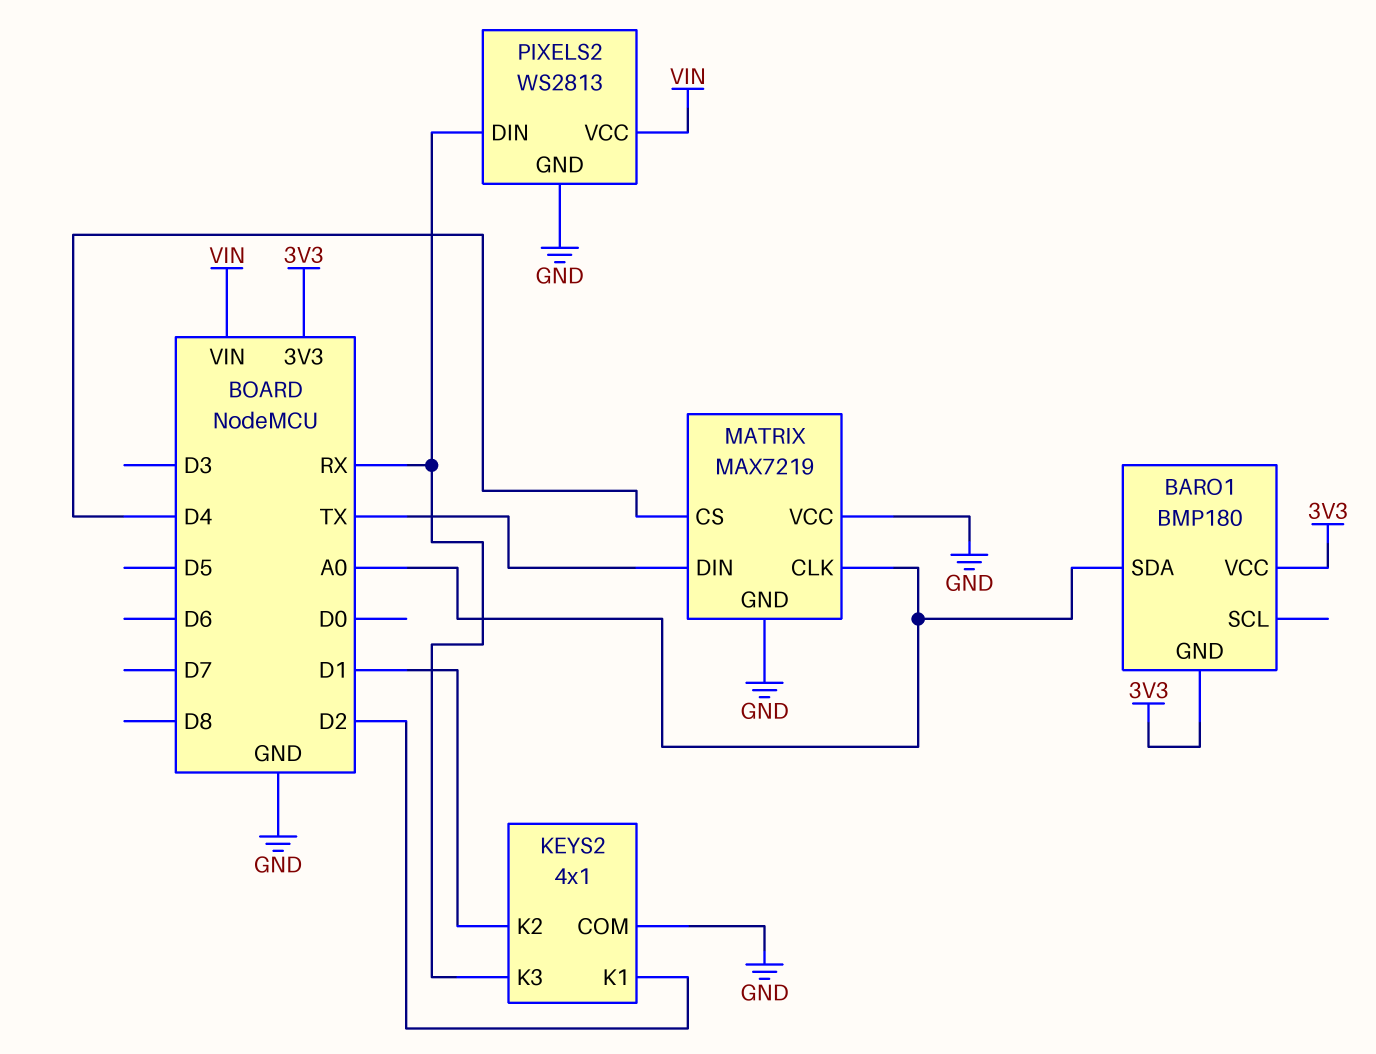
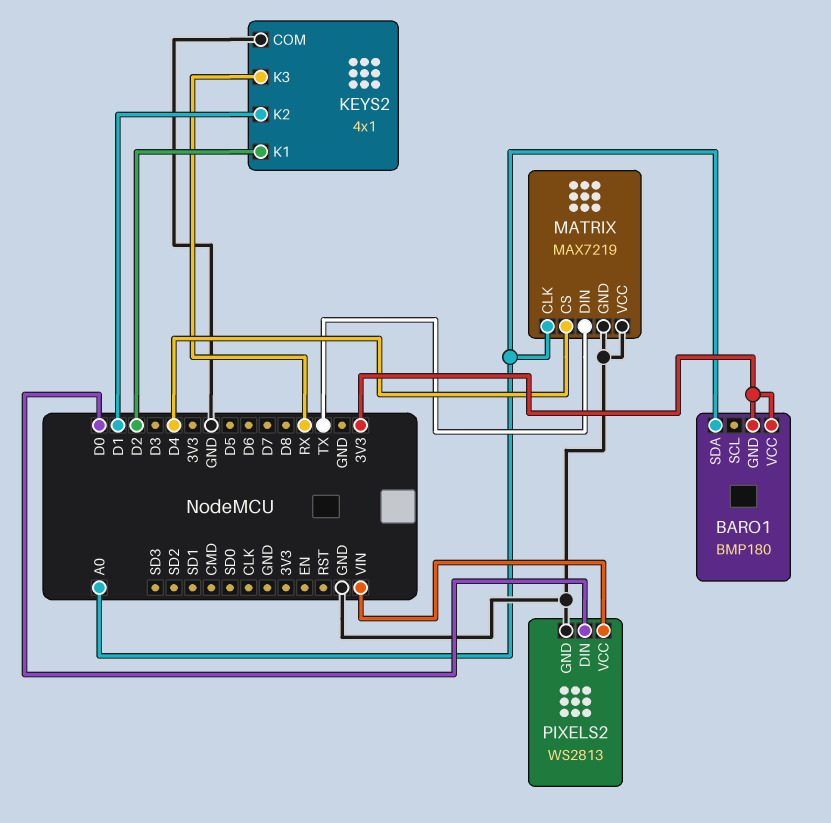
PIXELS2 pin DIN: RX -> D0

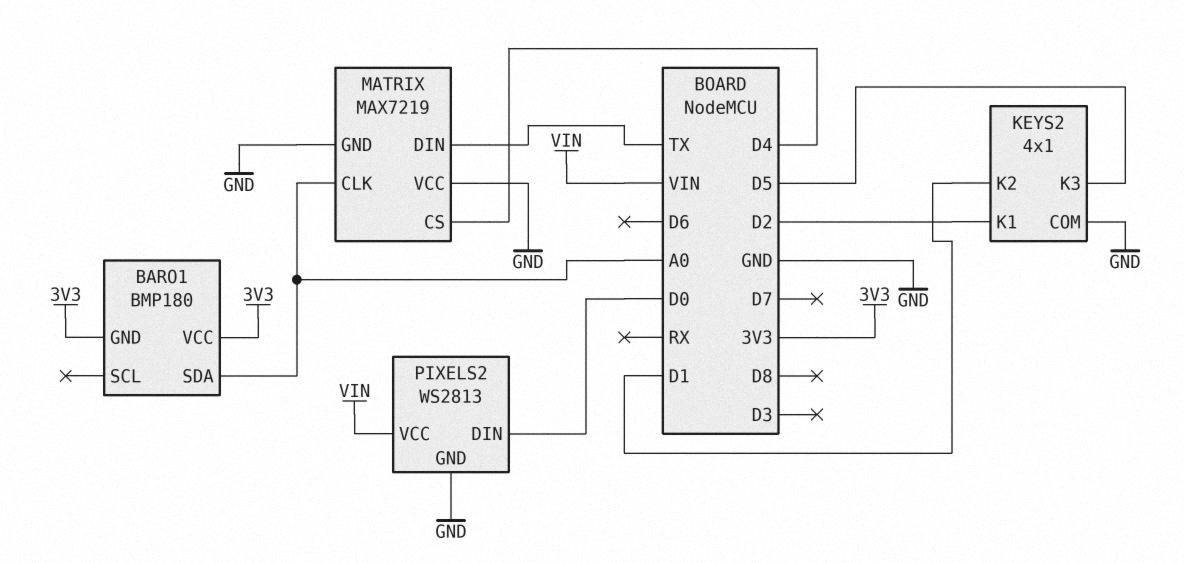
KEYS2 pin K3: RX -> D5

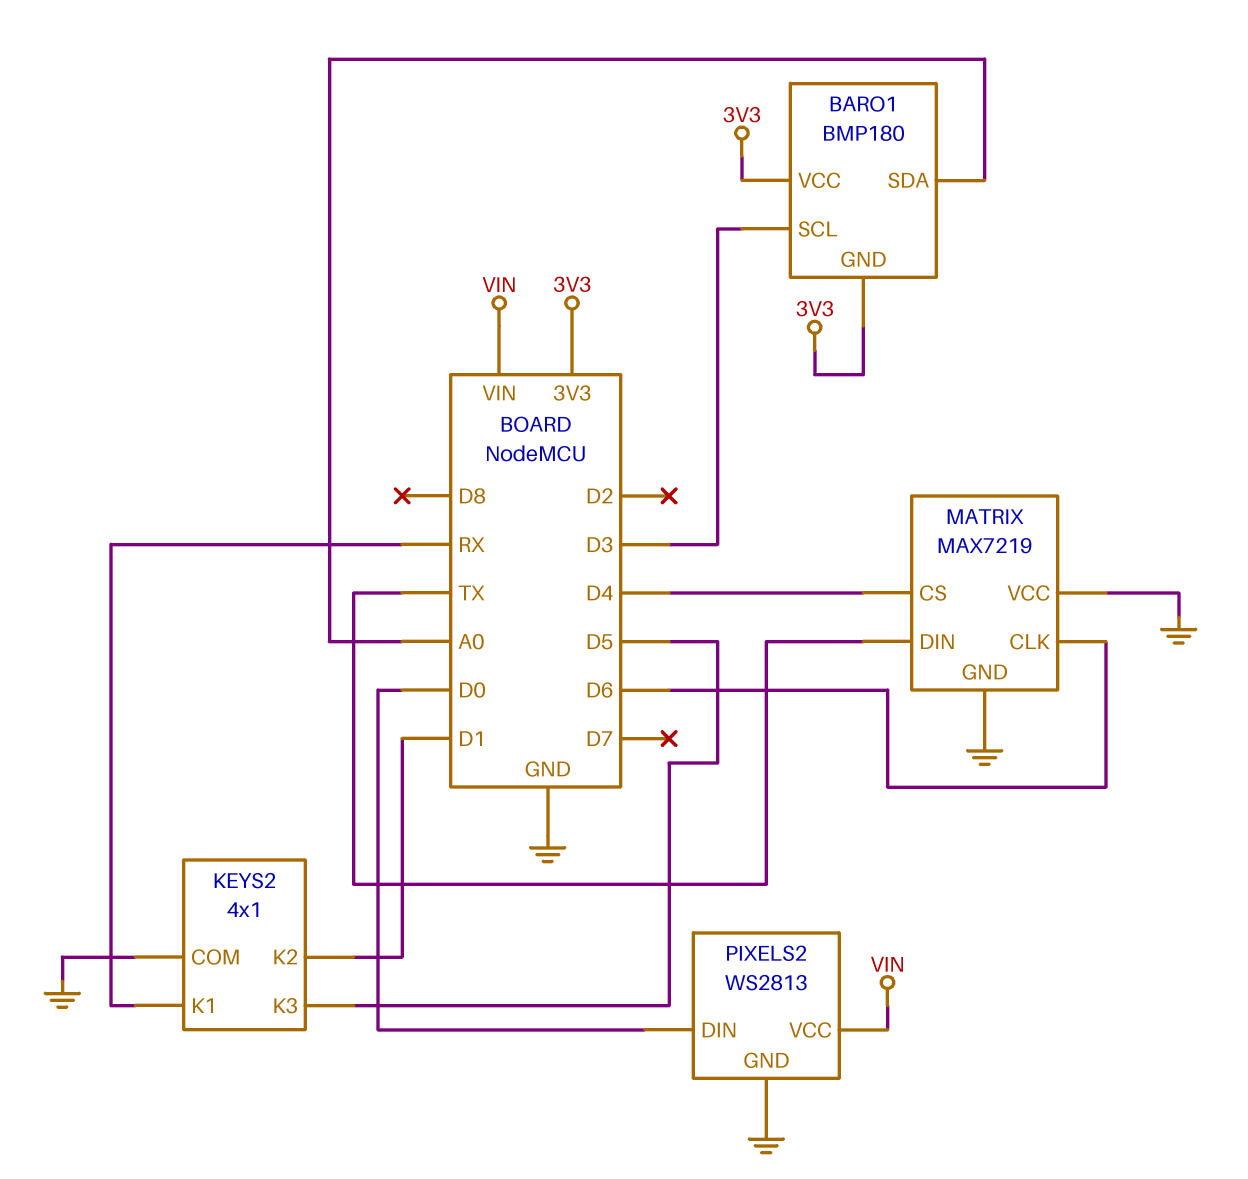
BARO1 pin SCL: none -> D3
KEYS2 pin K1: D2 -> RX
MATRIX pin CLK: A0 -> D6

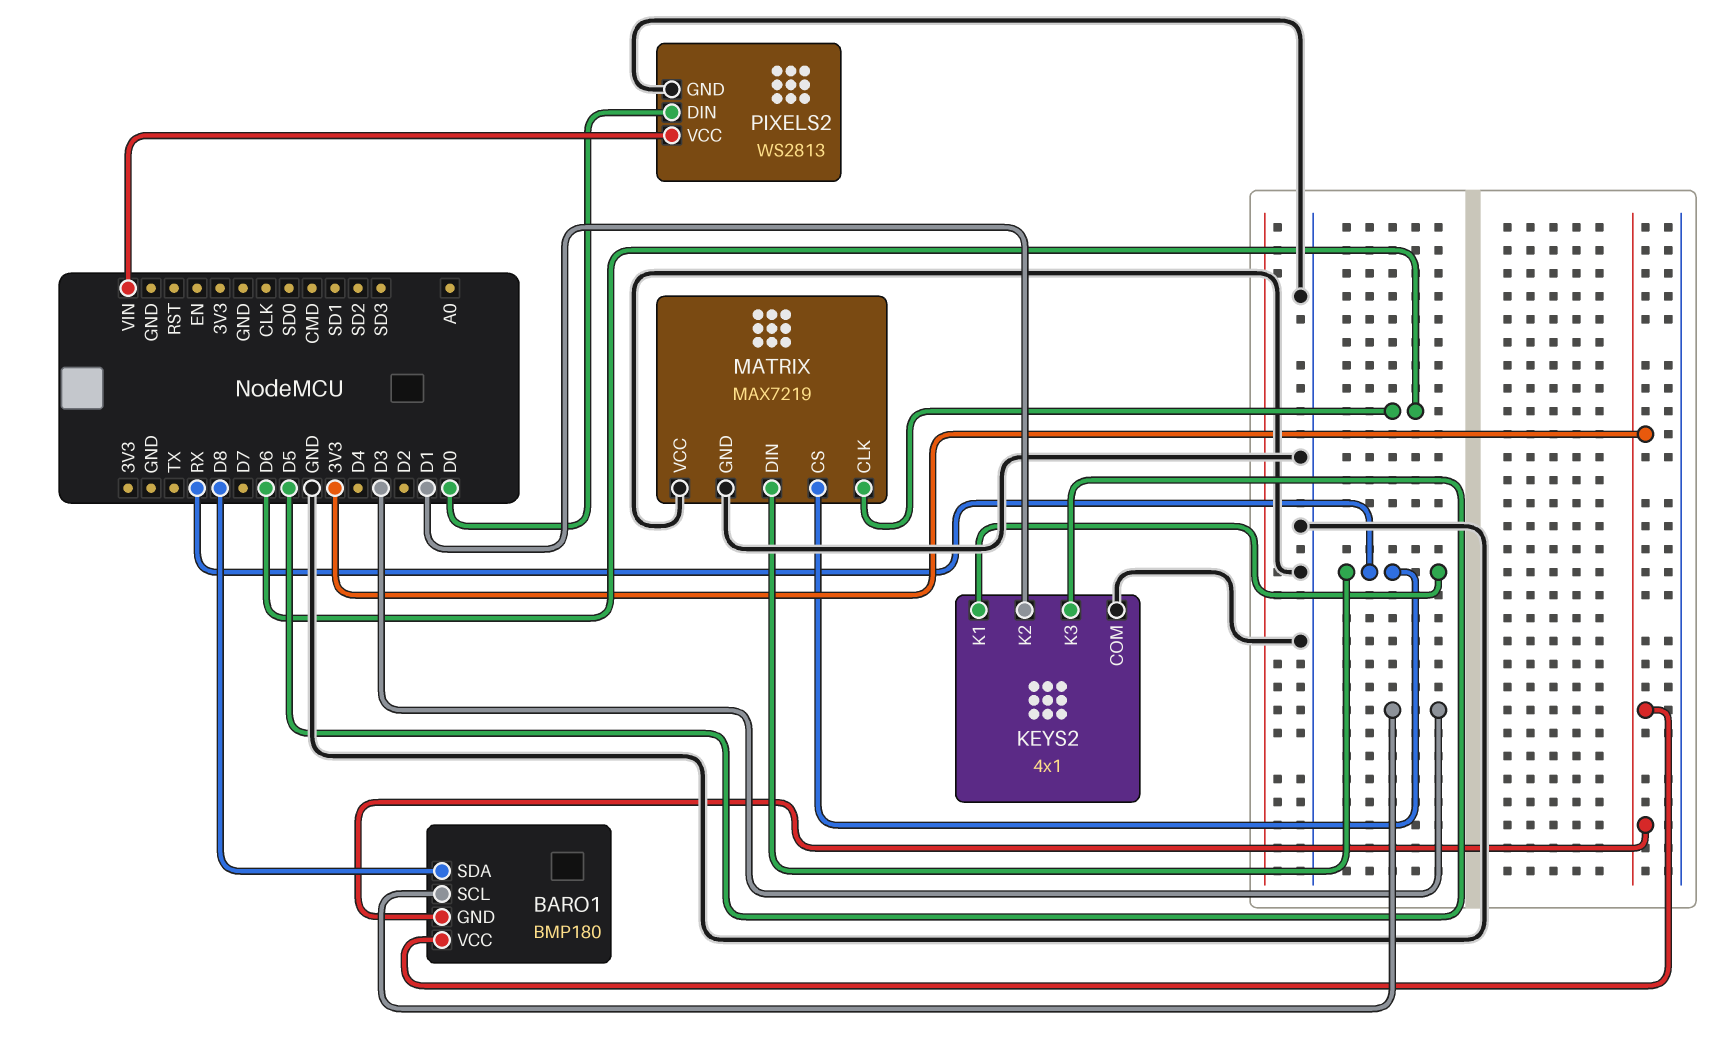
BARO1 pin SDA: A0 -> D8
MATRIX pin CS: D4 -> RX
MATRIX pin DIN: TX -> RX

